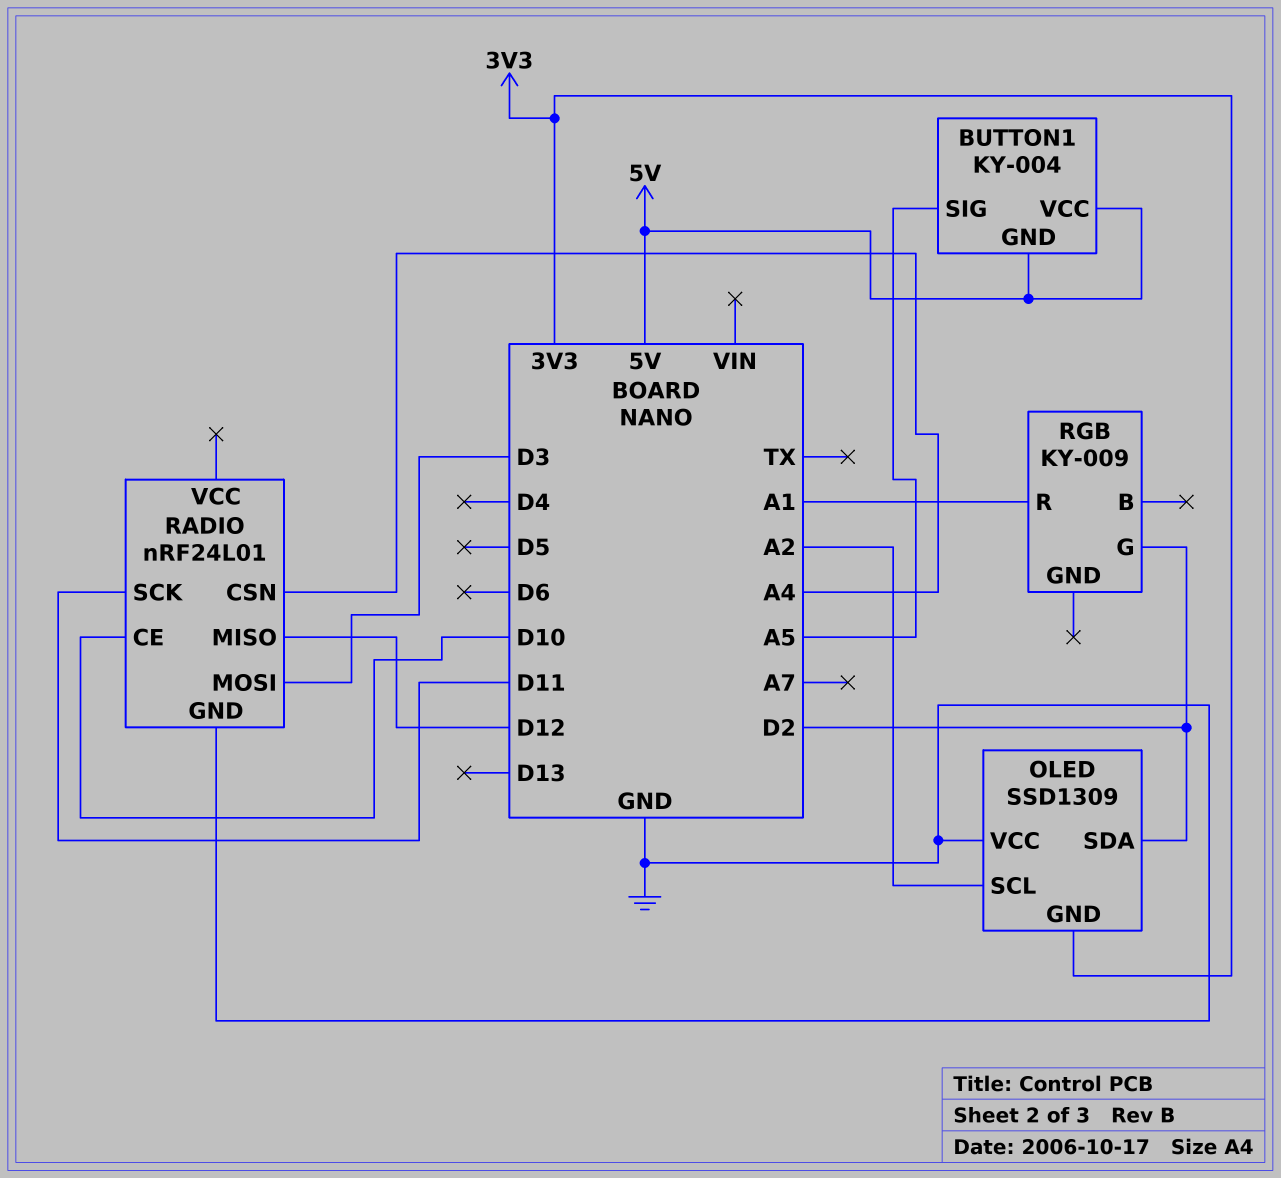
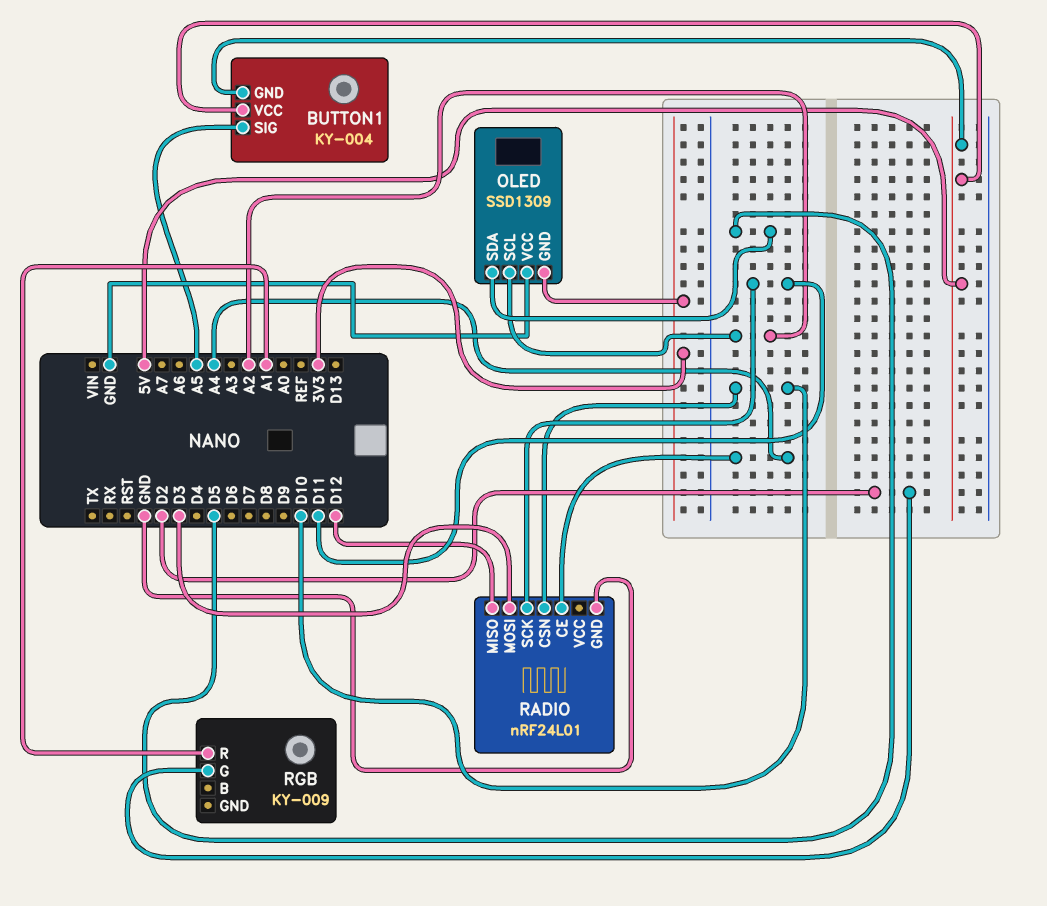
OLED pin SDA: D2 -> D5
RADIO pin CE: D10 -> A4
RADIO pin CSN: A4 -> D10

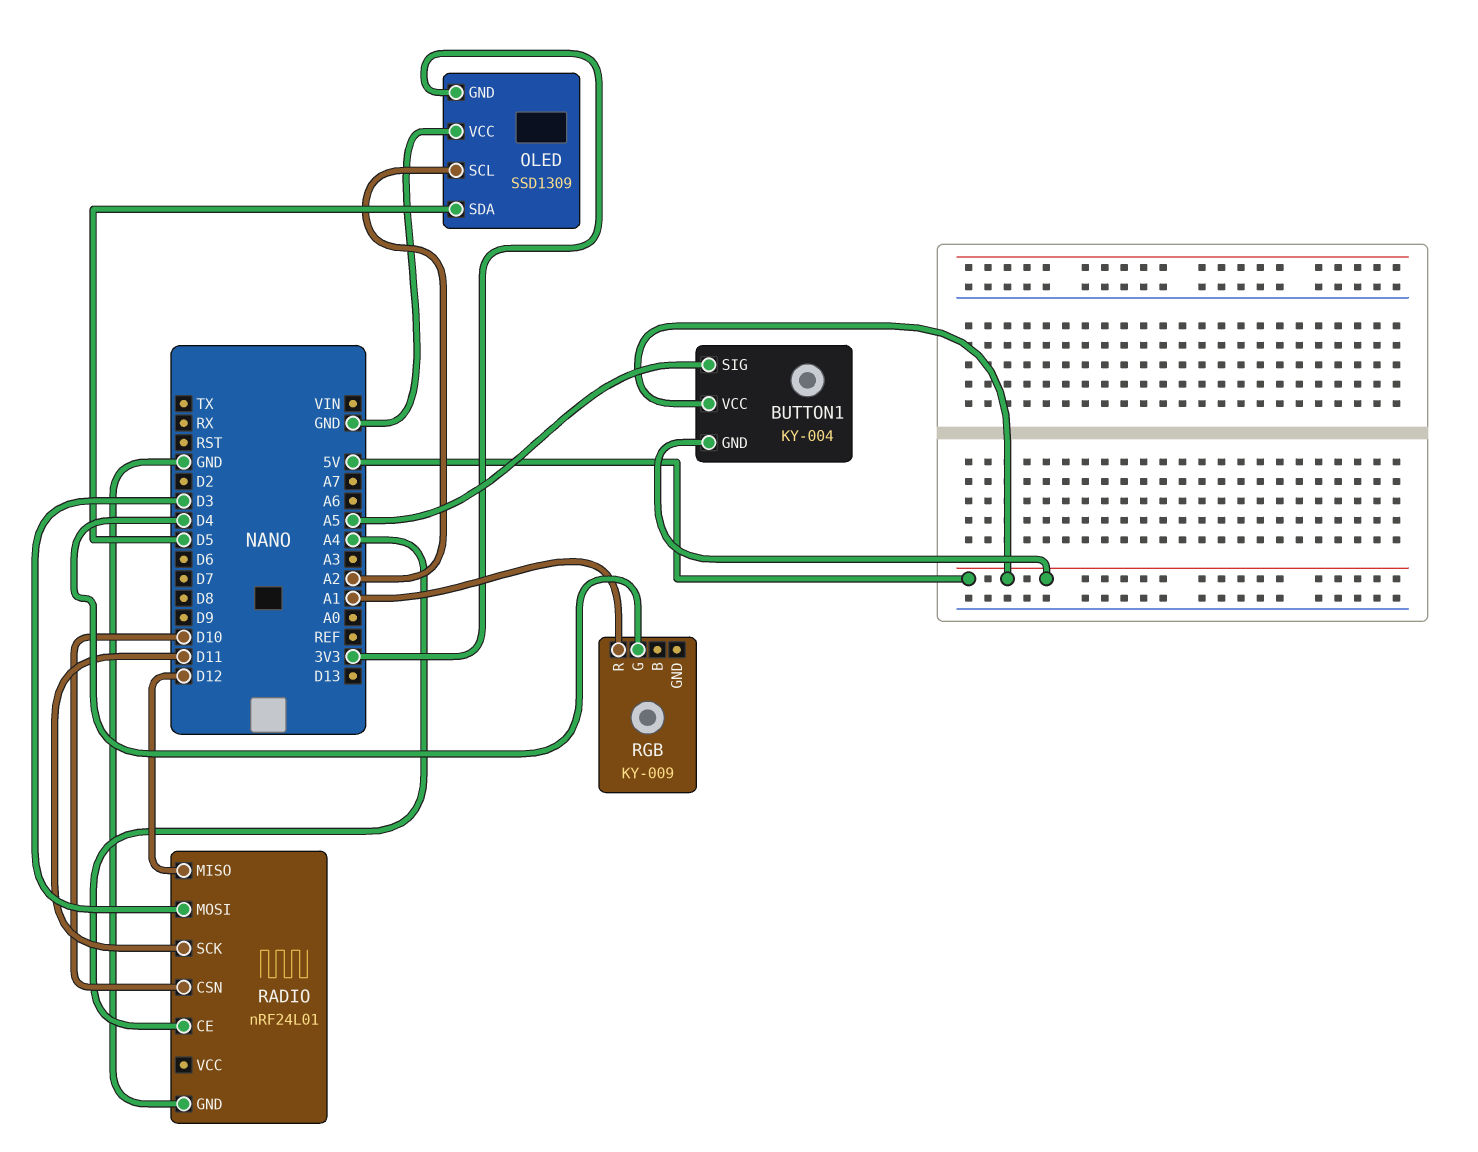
RGB pin G: D2 -> D4

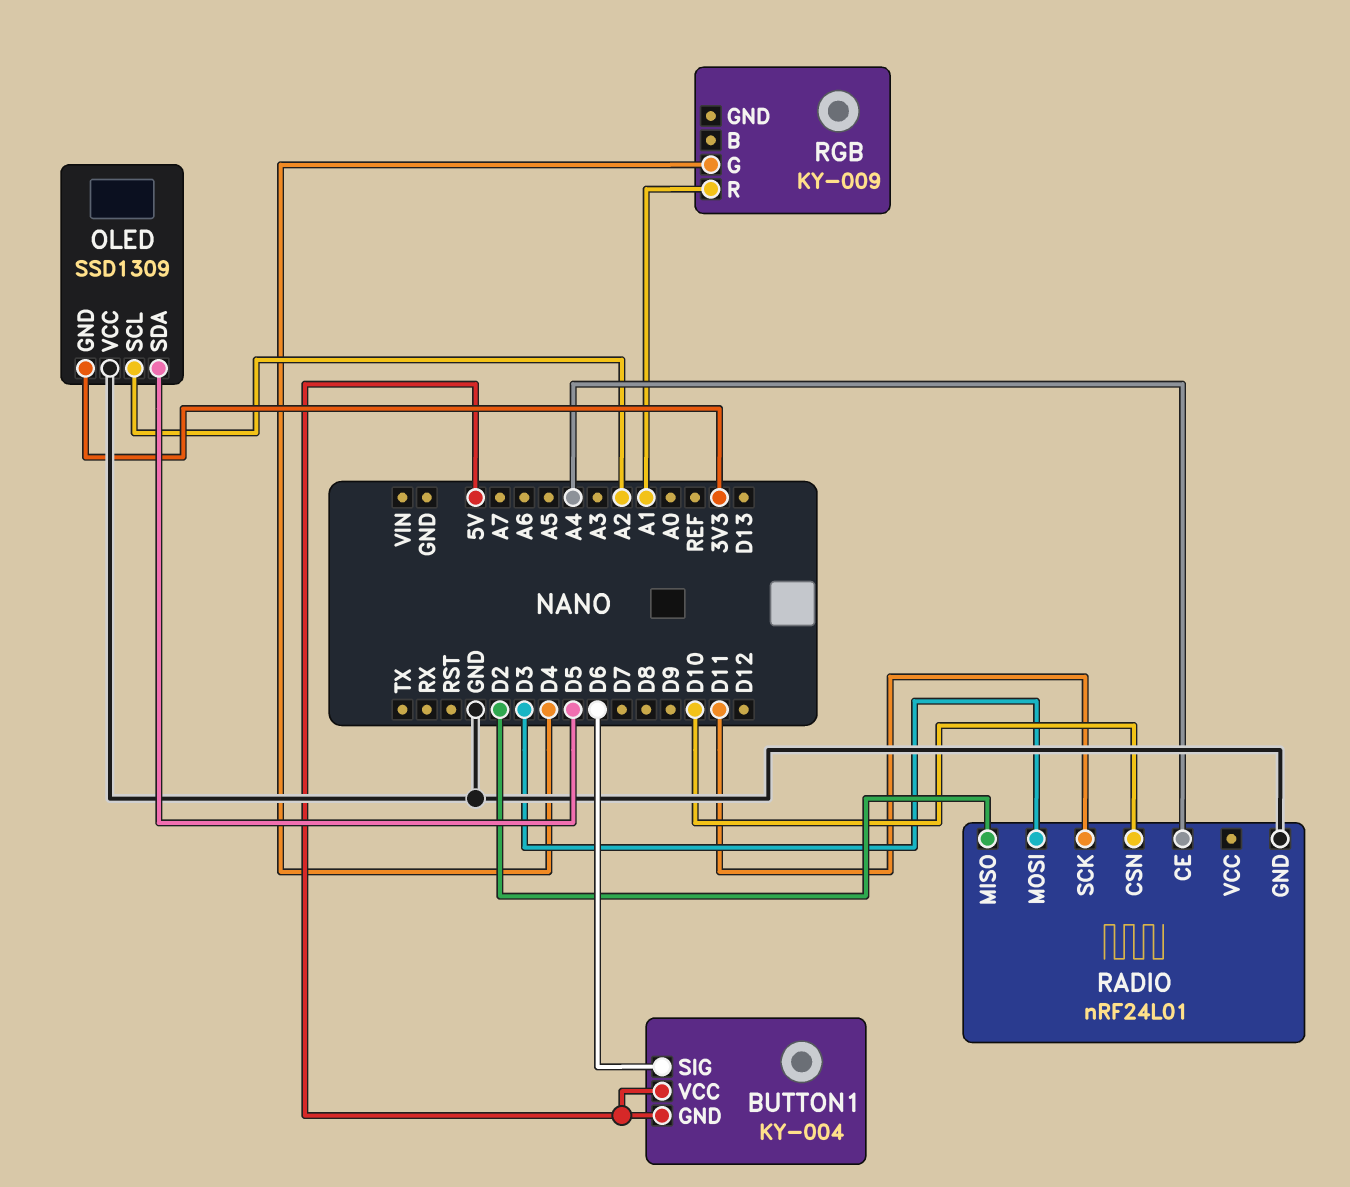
BUTTON1 pin SIG: A5 -> D6
RADIO pin MISO: D12 -> D2

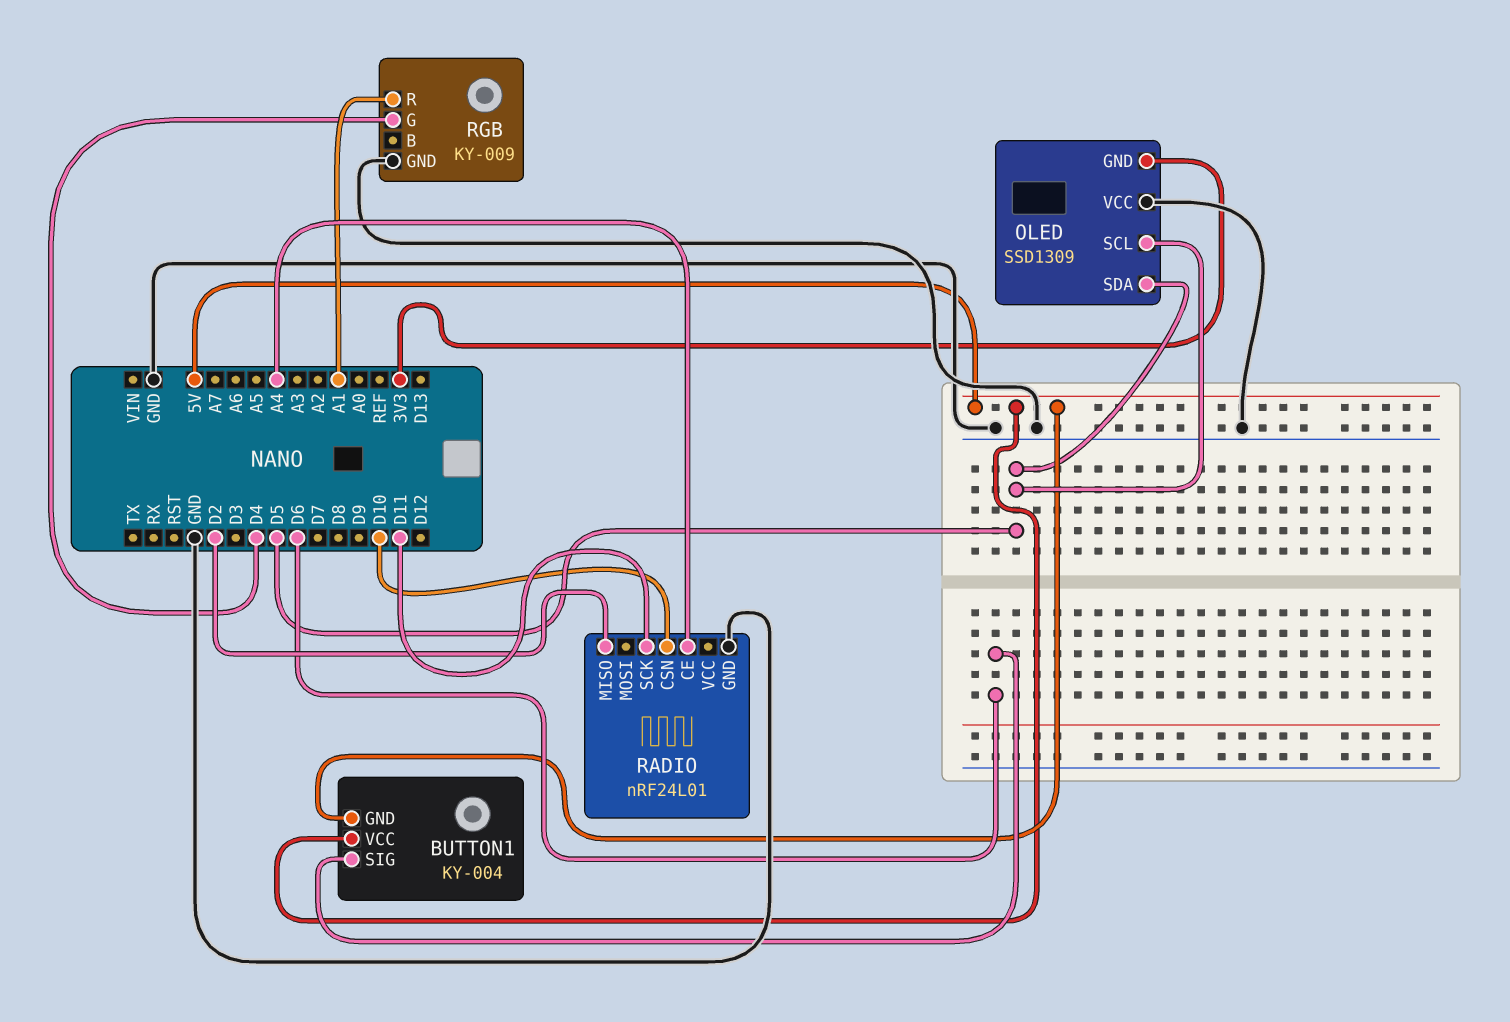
OLED pin SCL: A2 -> D5
RADIO pin MOSI: D3 -> none
RGB pin GND: none -> GND

